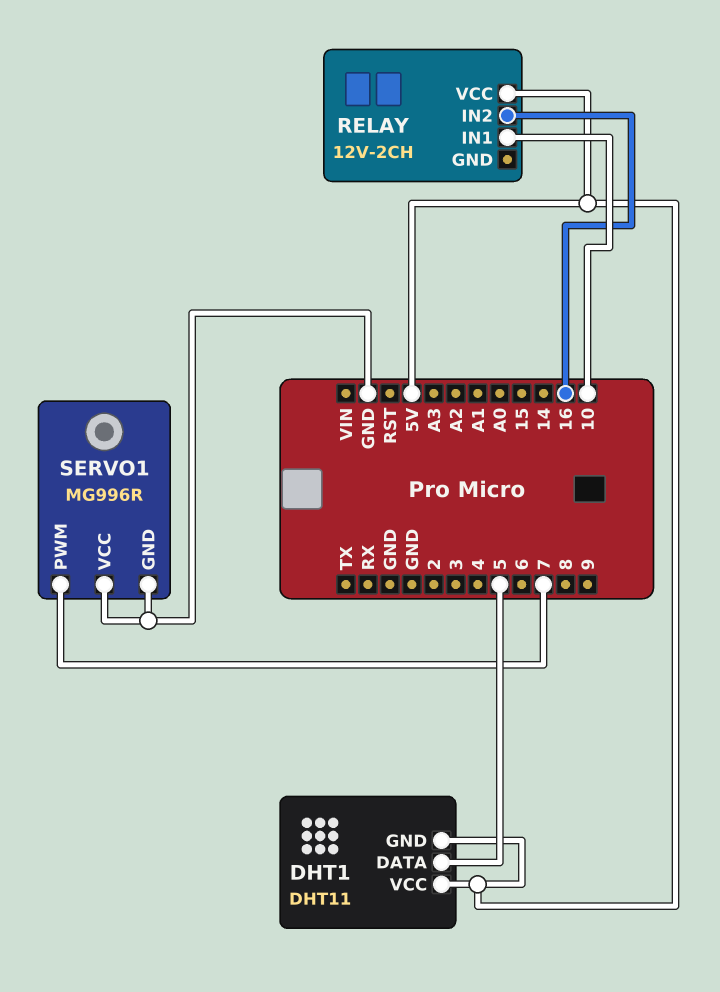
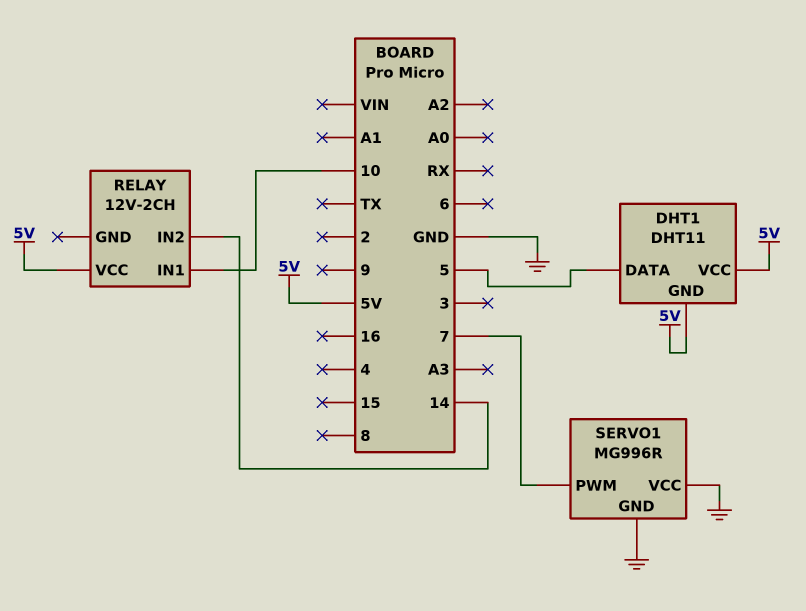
RELAY pin IN2: 16 -> 14

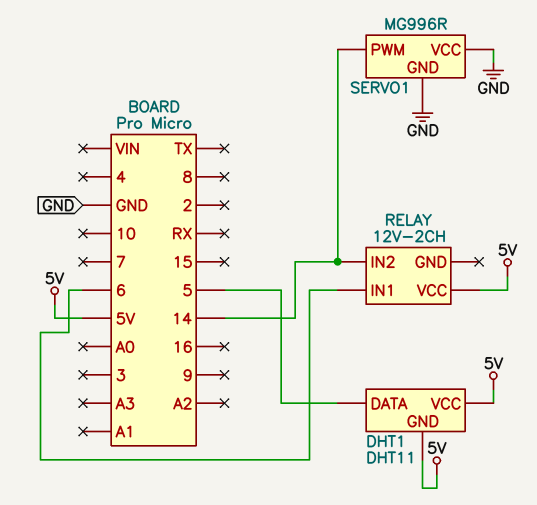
RELAY pin IN1: 10 -> 6
SERVO1 pin PWM: 7 -> 14

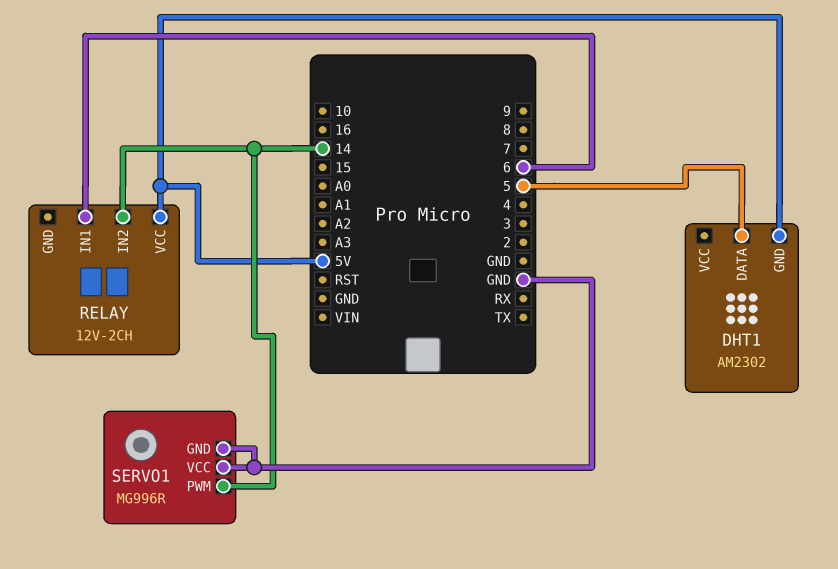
DHT1: DHT11 -> AM2302
DHT1 pin VCC: 5V -> none

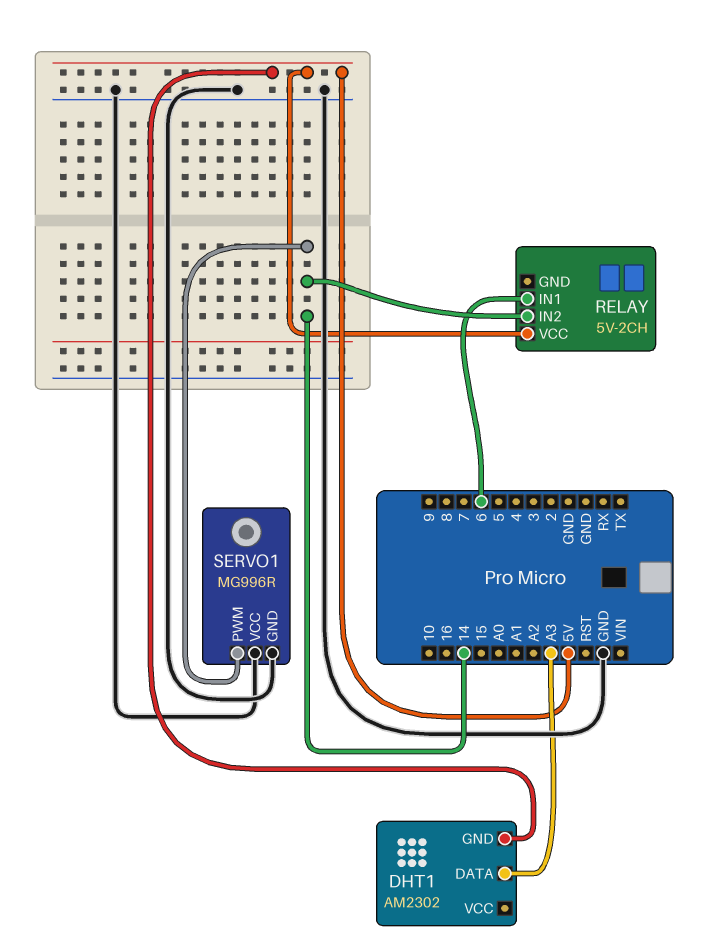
DHT1 pin DATA: 5 -> A3
RELAY: 12V-2CH -> 5V-2CH

